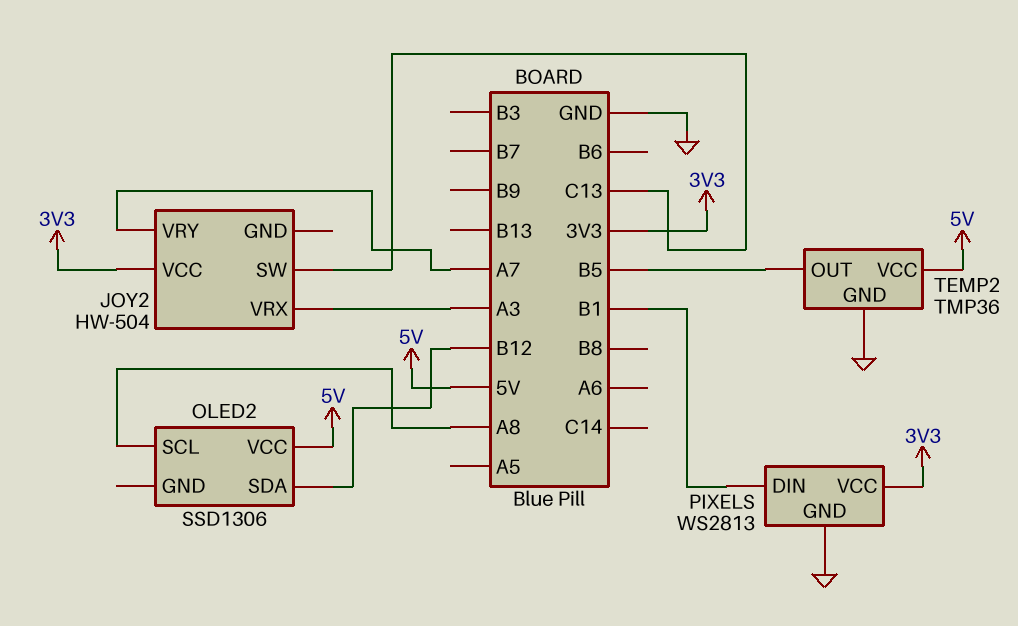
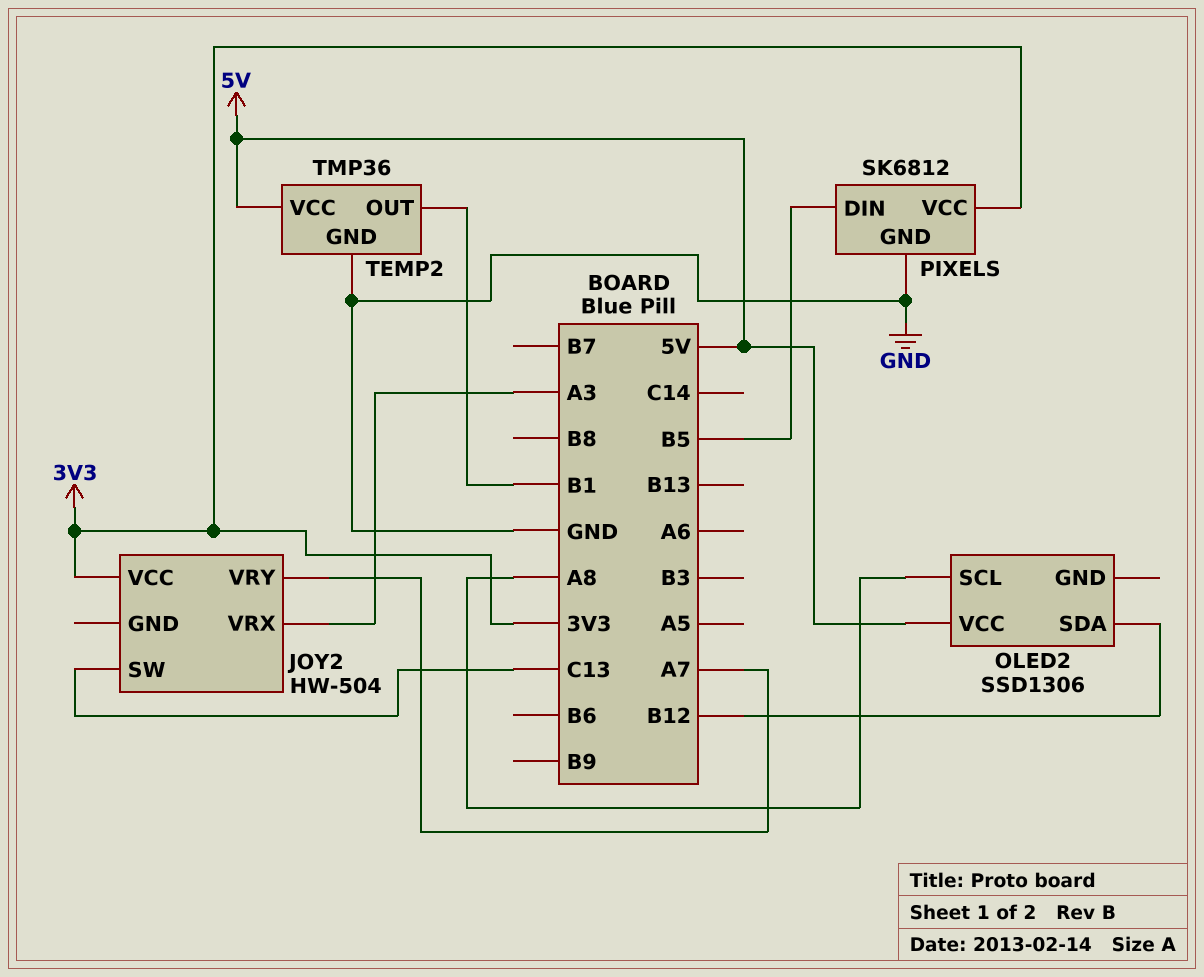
PIXELS: WS2813 -> SK6812
PIXELS pin DIN: B1 -> B5
TEMP2 pin OUT: B5 -> B1

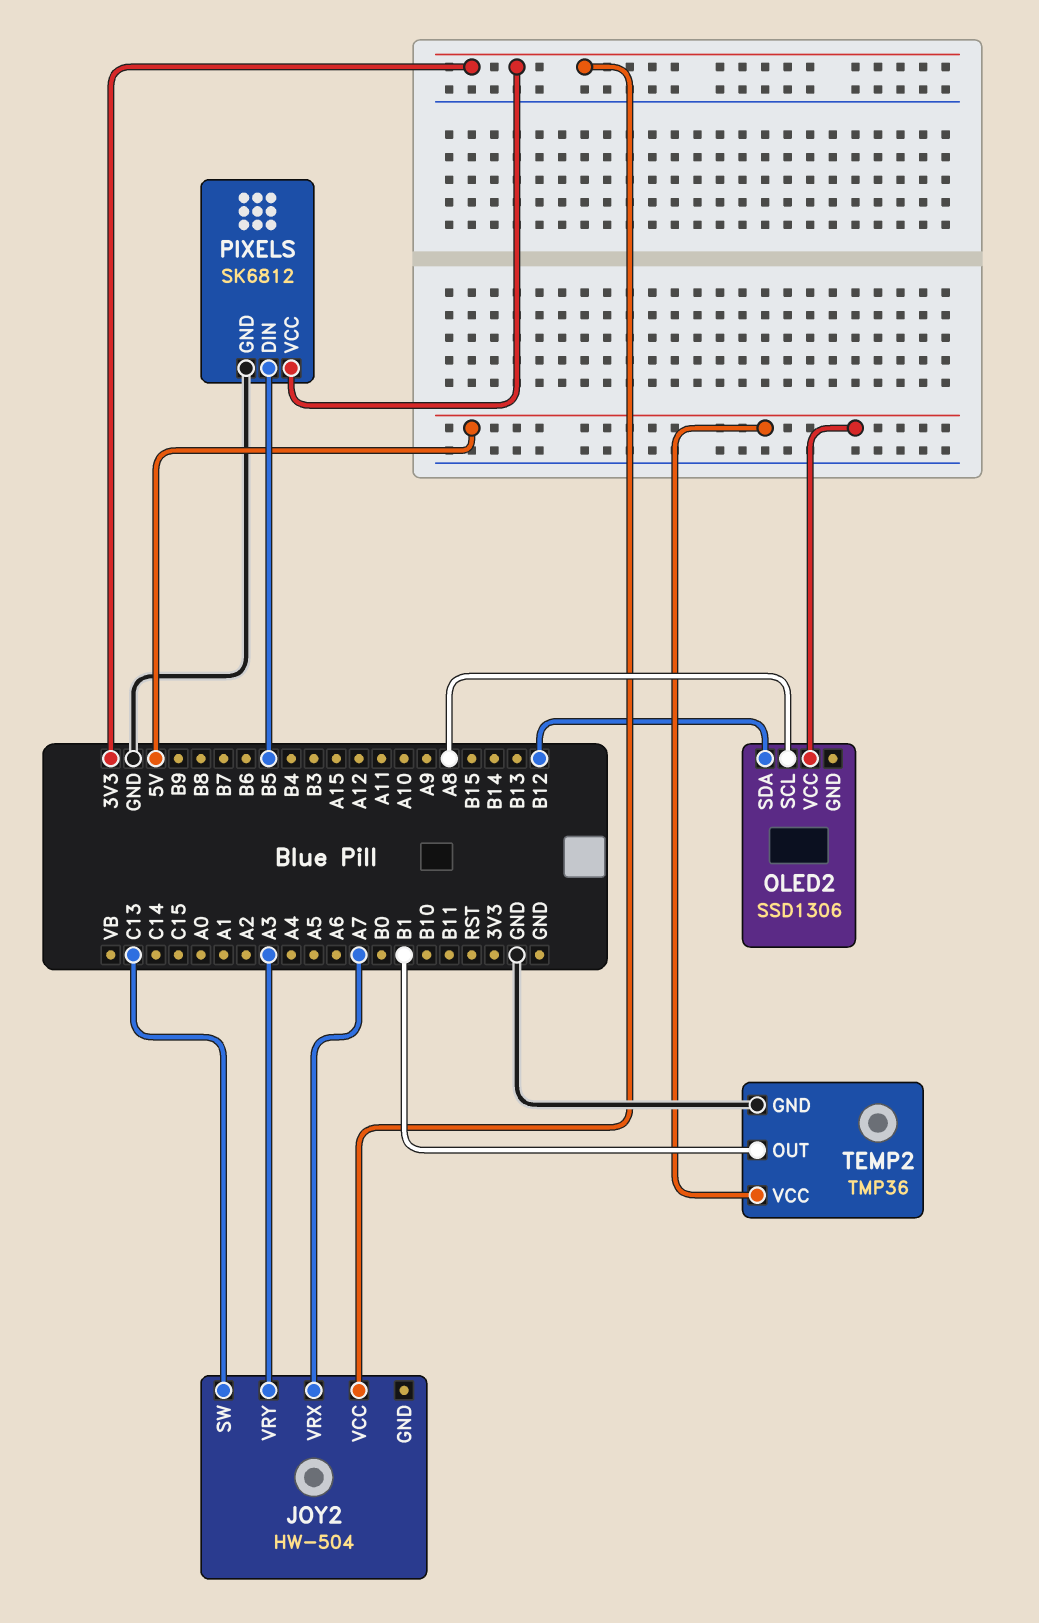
JOY2 pin VRX: A3 -> A7
JOY2 pin VRY: A7 -> A3

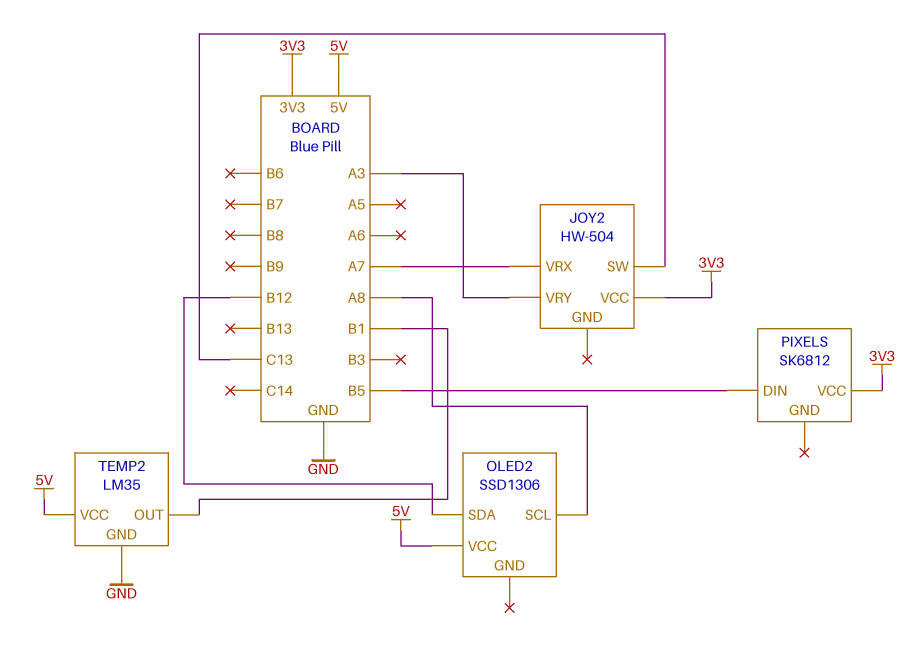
PIXELS pin GND: GND -> none
TEMP2: TMP36 -> LM35

